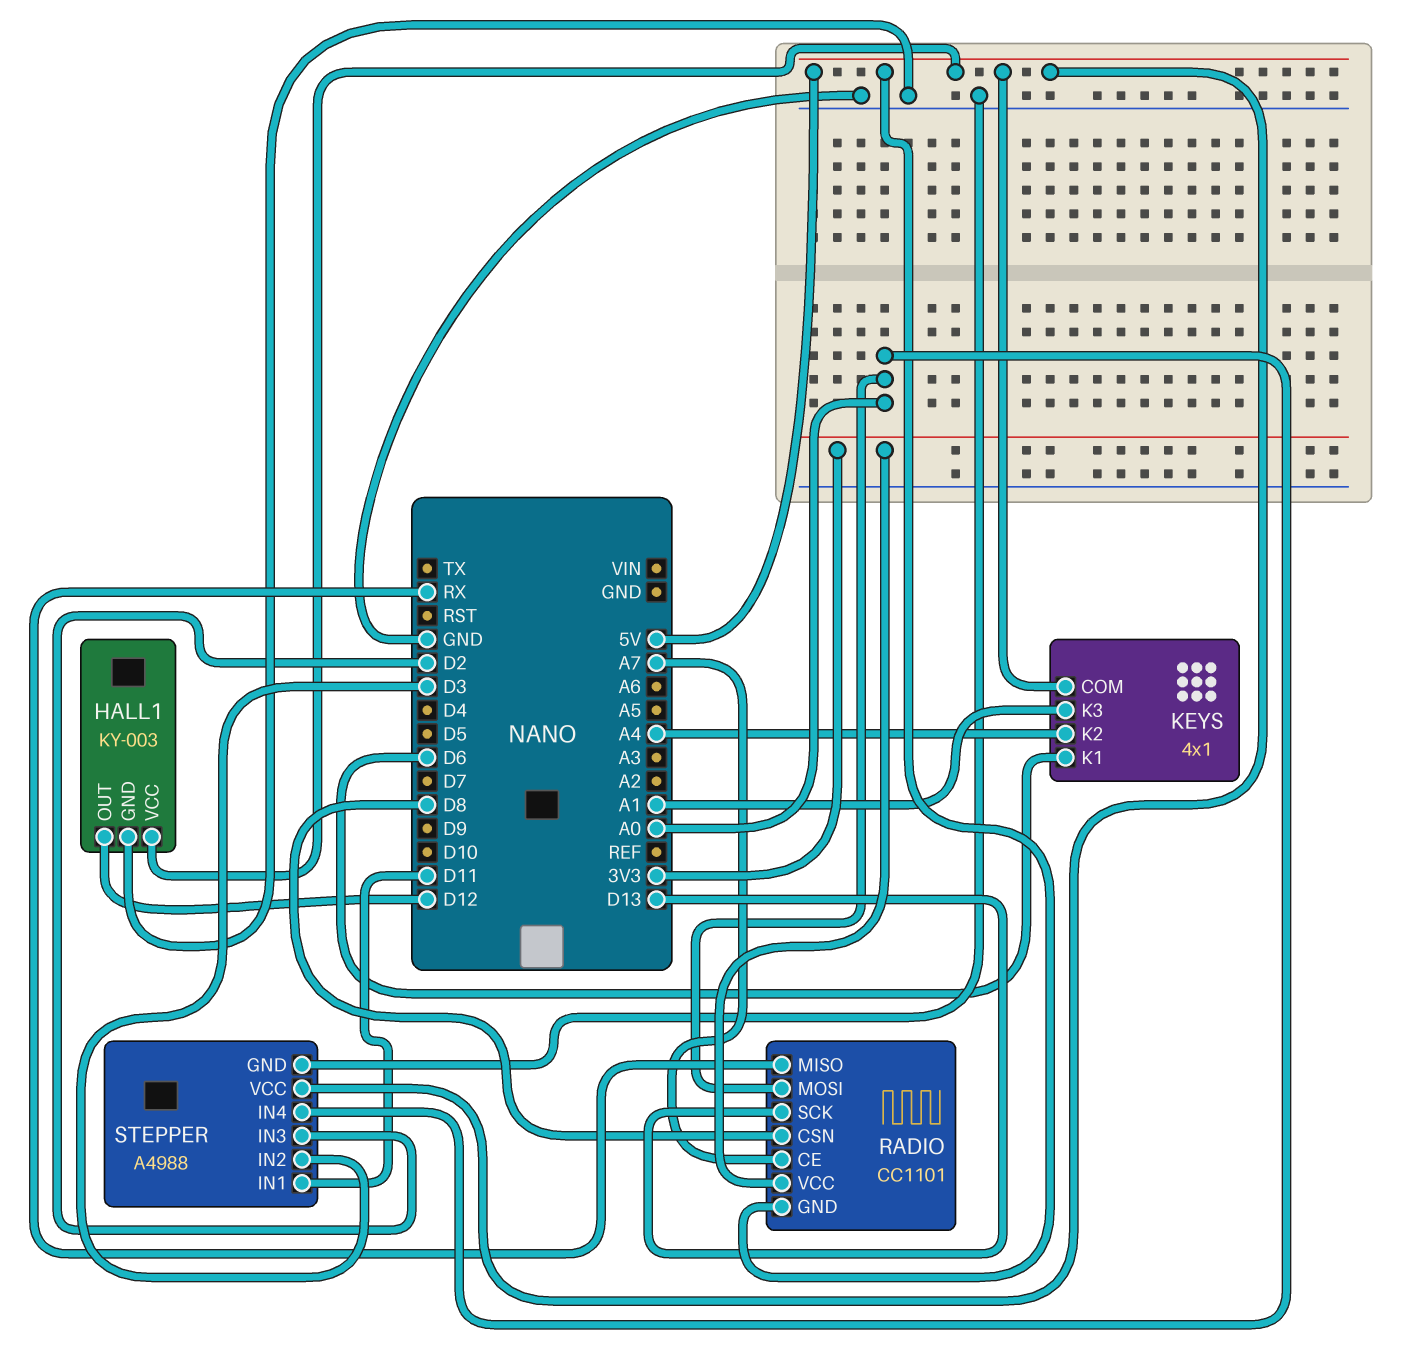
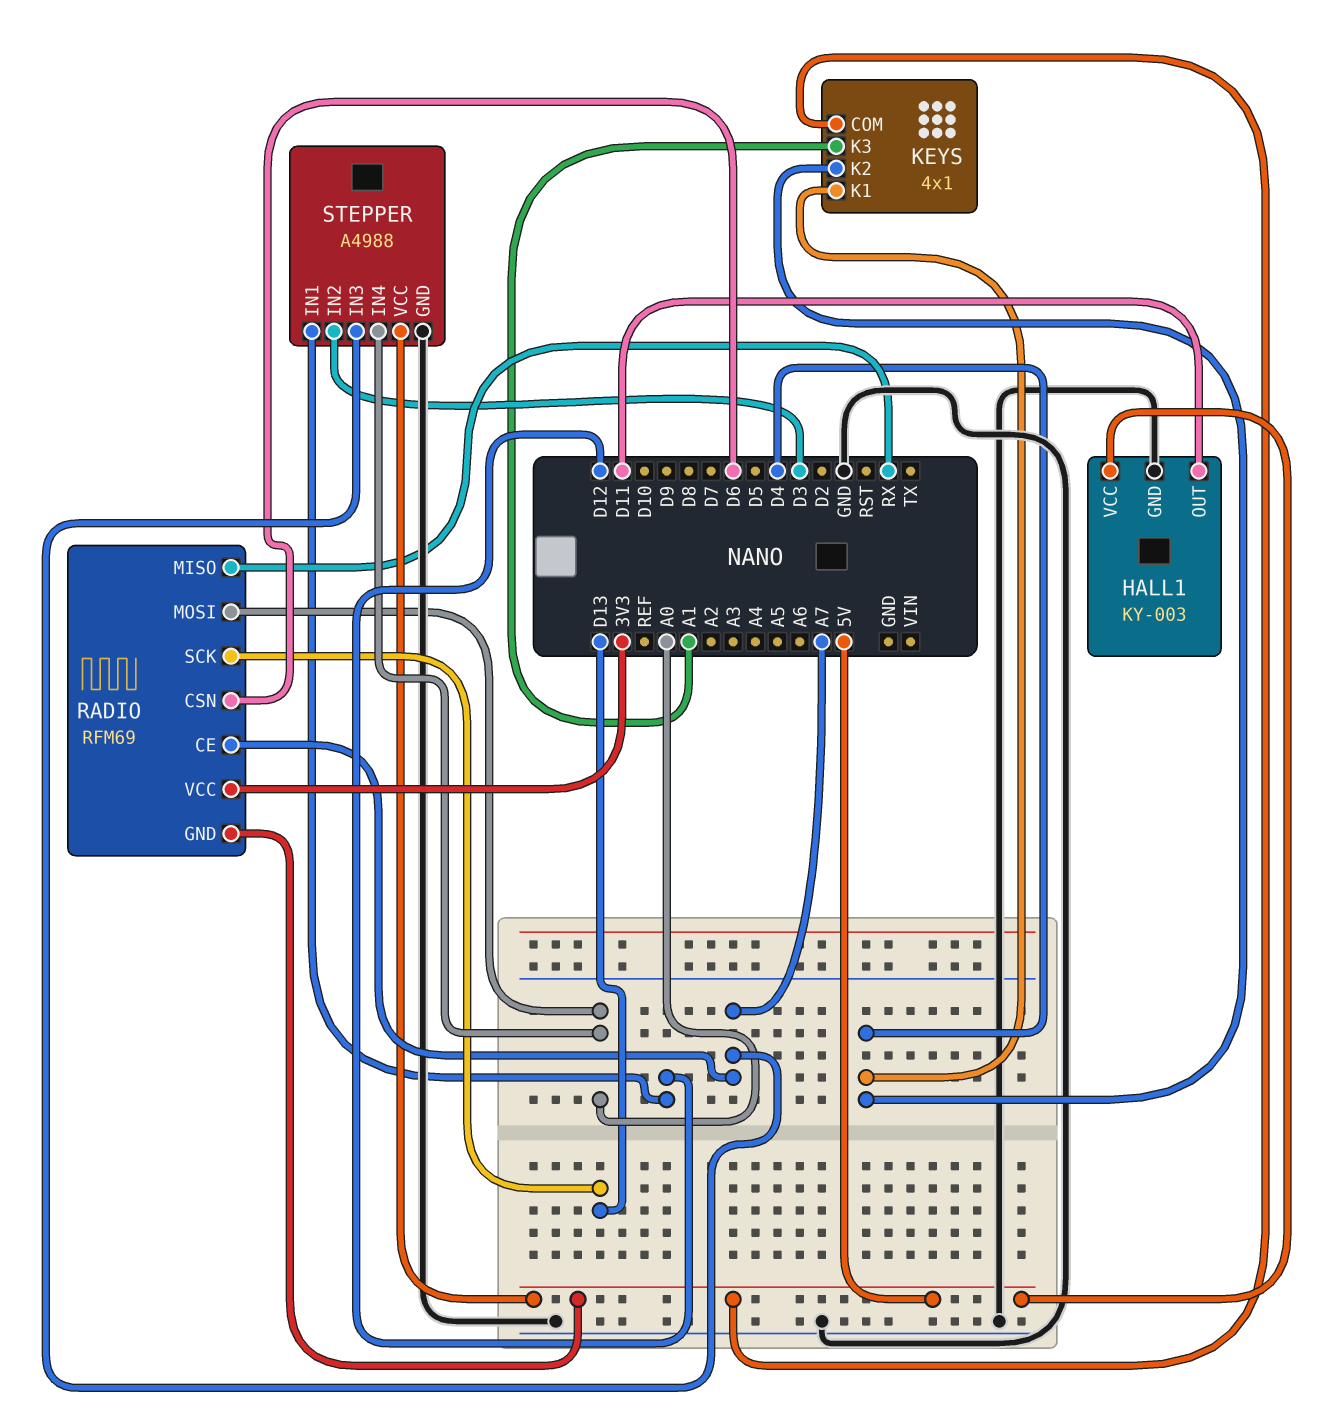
HALL1 pin OUT: D12 -> D11
KEYS pin K1: D6 -> D4
KEYS pin K2: A4 -> D4
RADIO: CC1101 -> RFM69
RADIO pin CSN: D8 -> D6
STEPPER pin IN1: D11 -> D12
STEPPER pin IN3: D2 -> A7

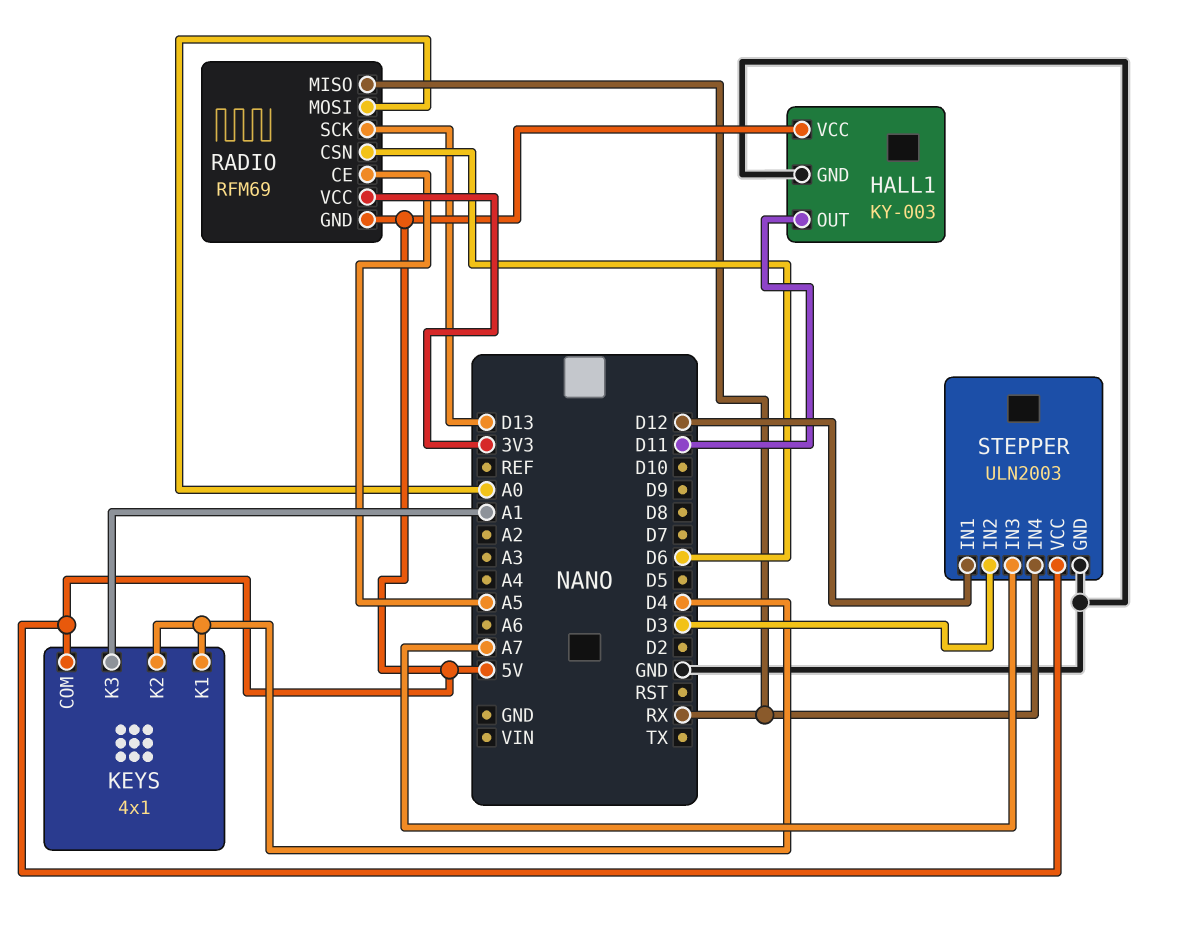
RADIO pin CE: A7 -> A5
STEPPER: A4988 -> ULN2003
STEPPER pin IN4: A0 -> RX

